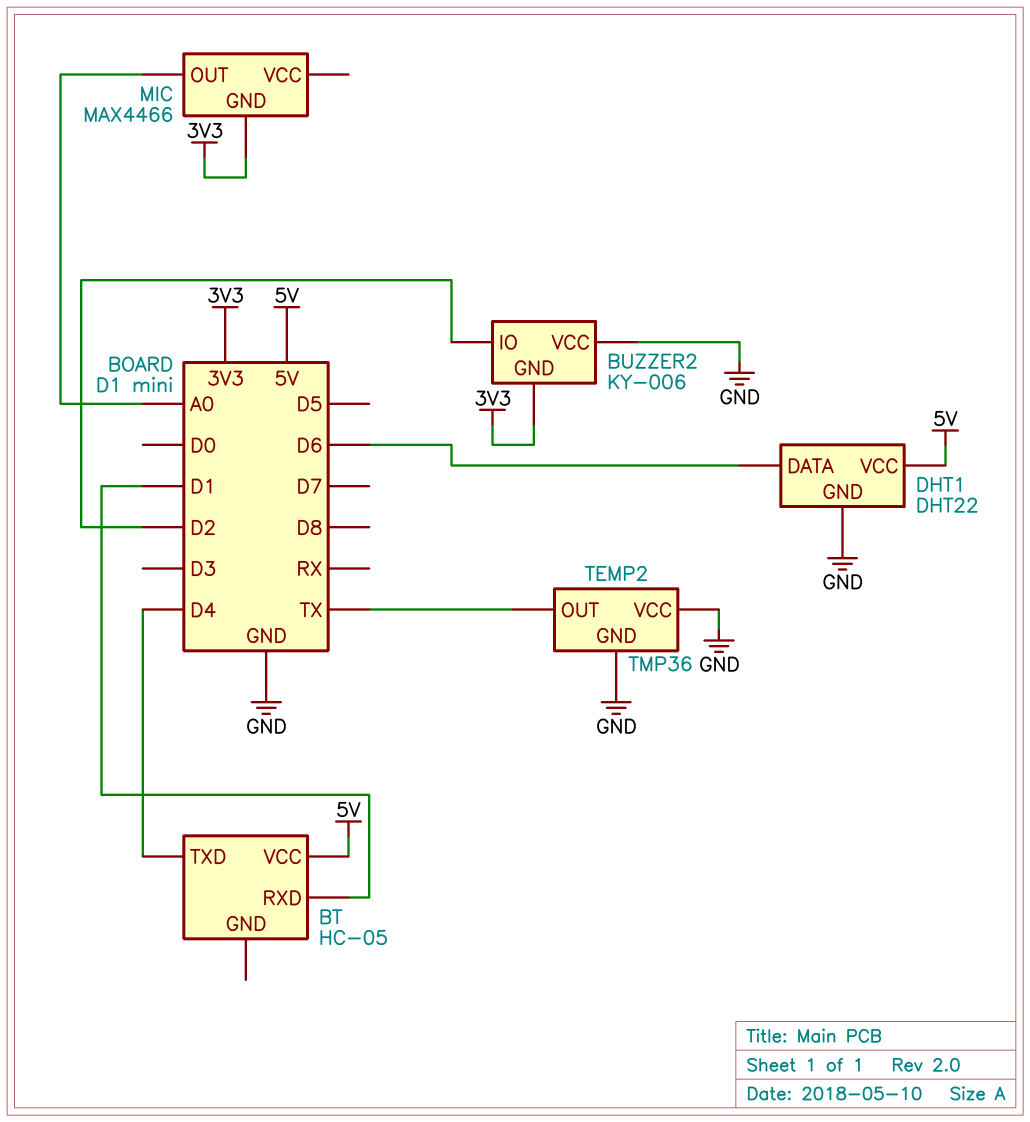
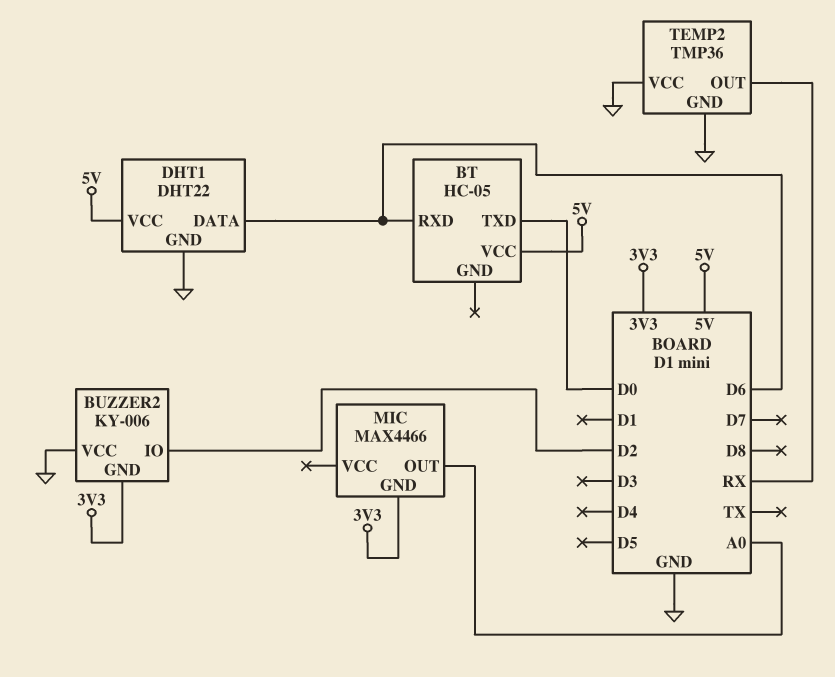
BT pin RXD: D1 -> D6
BT pin TXD: D4 -> D0
TEMP2 pin OUT: TX -> RX

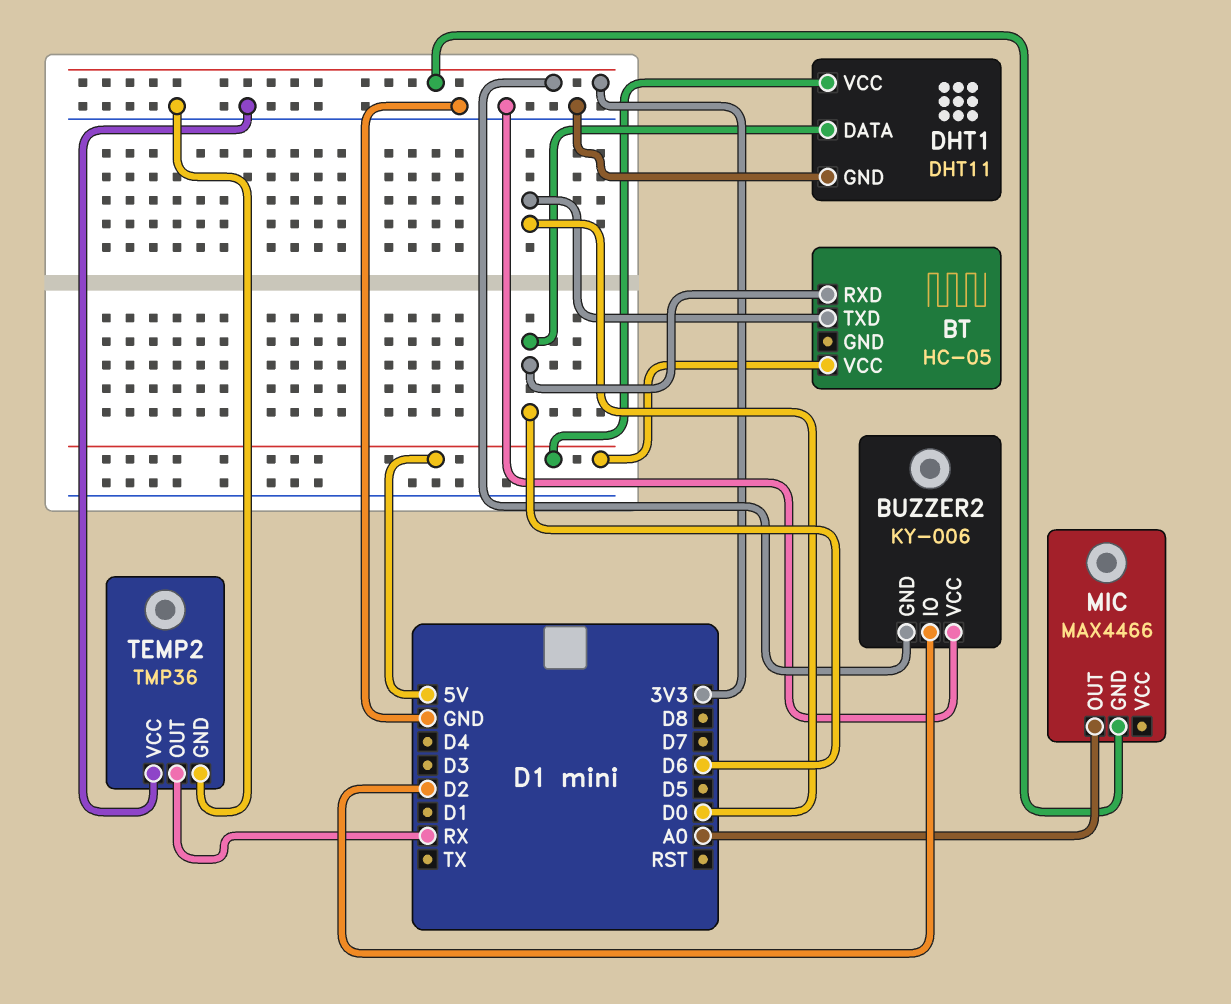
DHT1: DHT22 -> DHT11

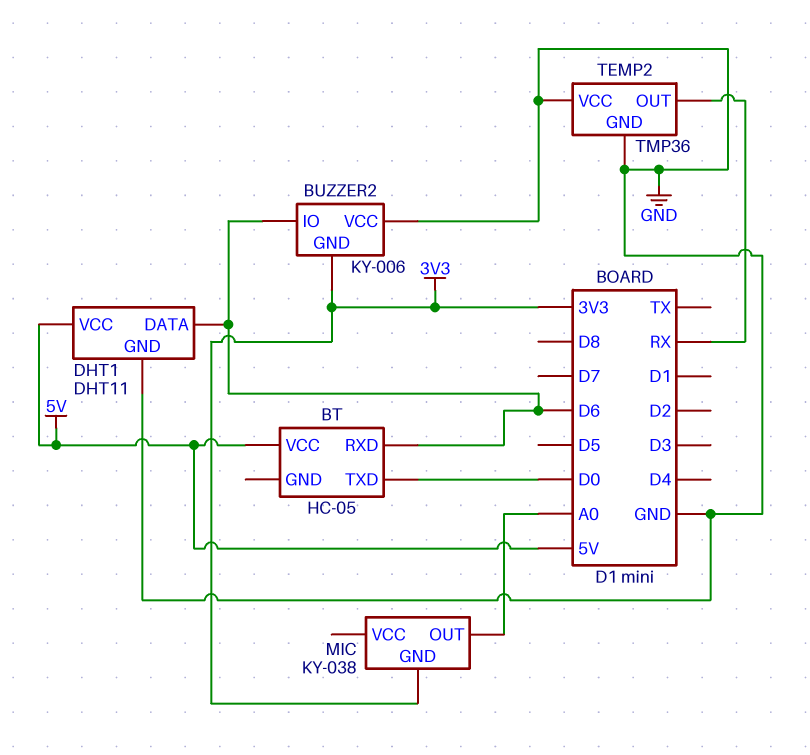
BUZZER2 pin IO: D2 -> D6
MIC: MAX4466 -> KY-038

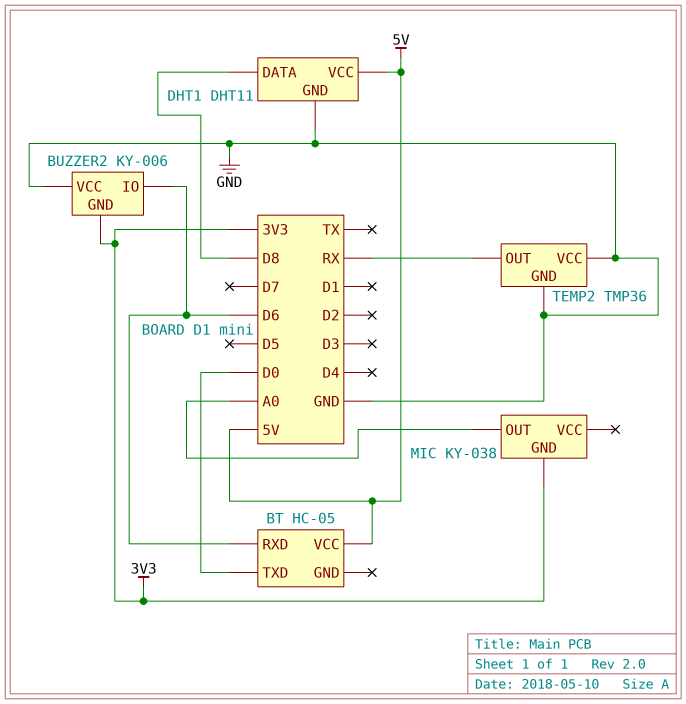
DHT1 pin DATA: D6 -> D8

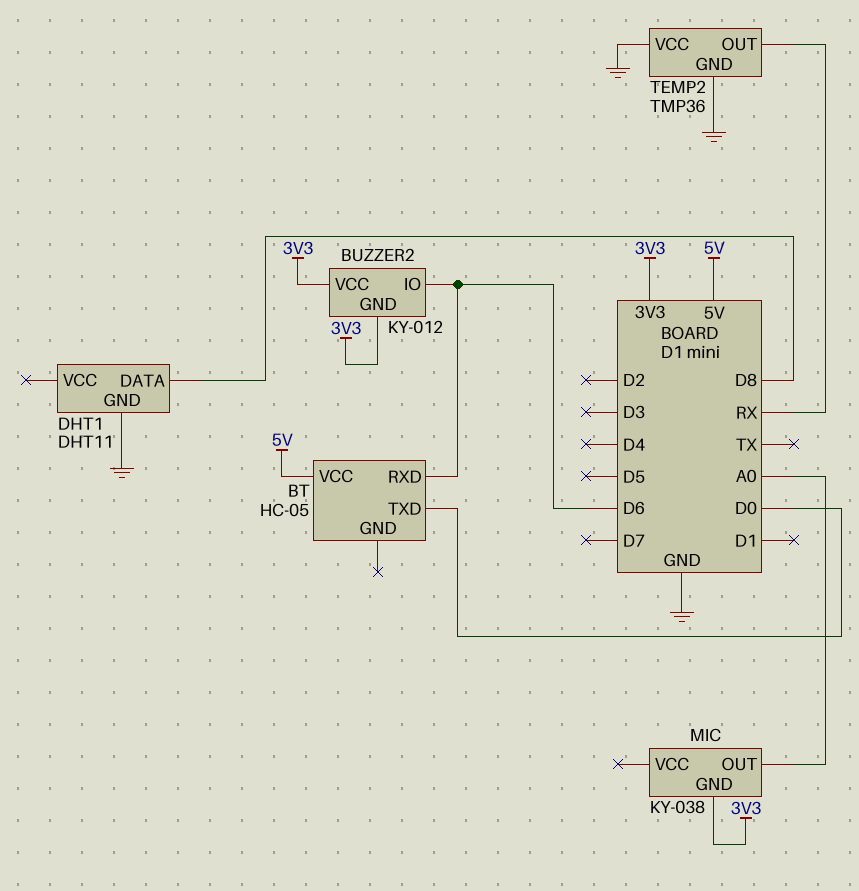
BUZZER2: KY-006 -> KY-012
BUZZER2 pin VCC: GND -> 3V3
DHT1 pin VCC: 5V -> none

